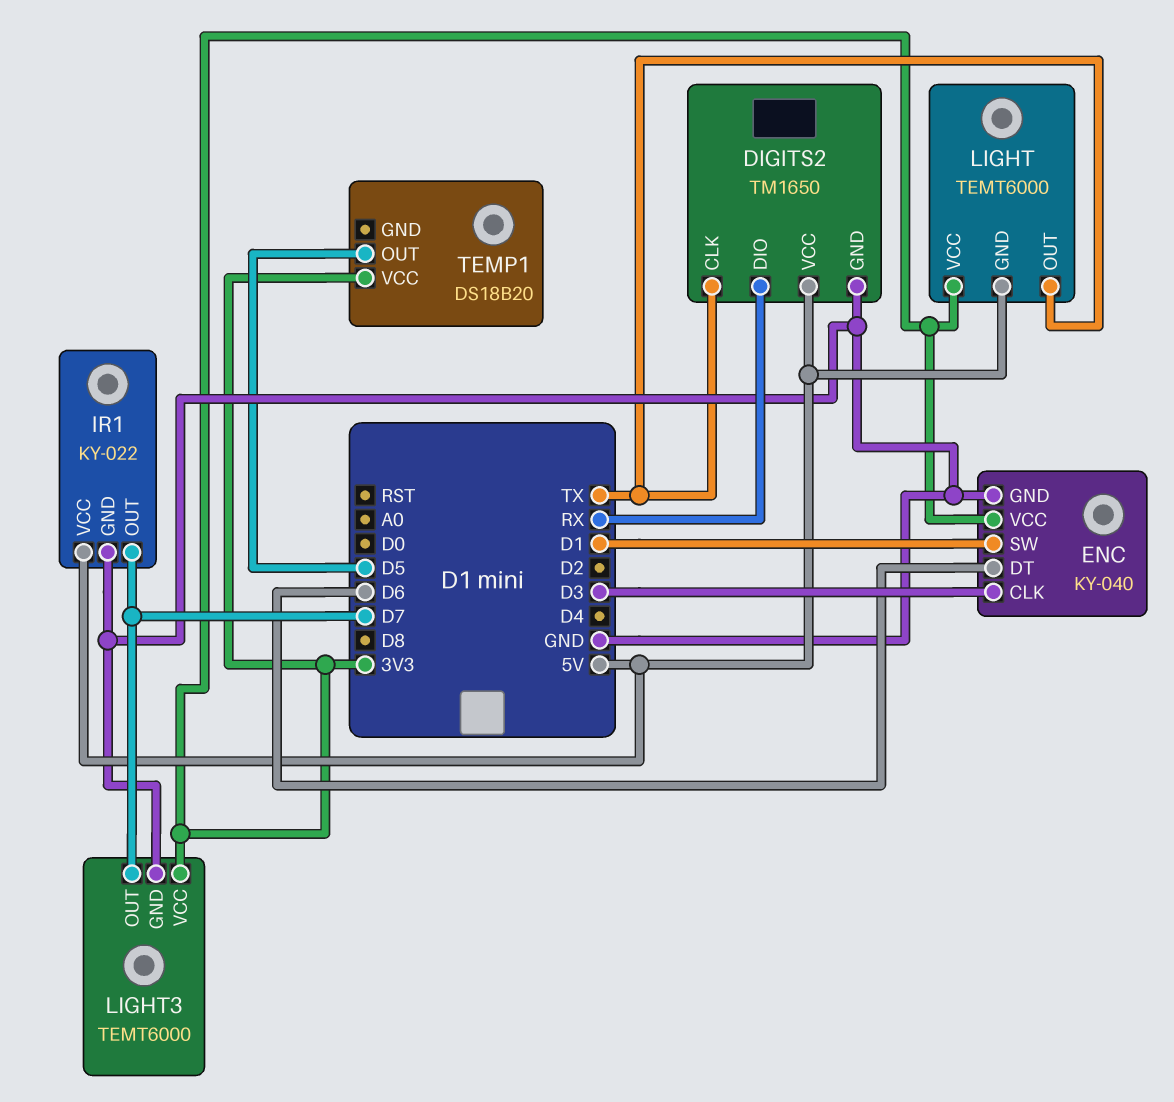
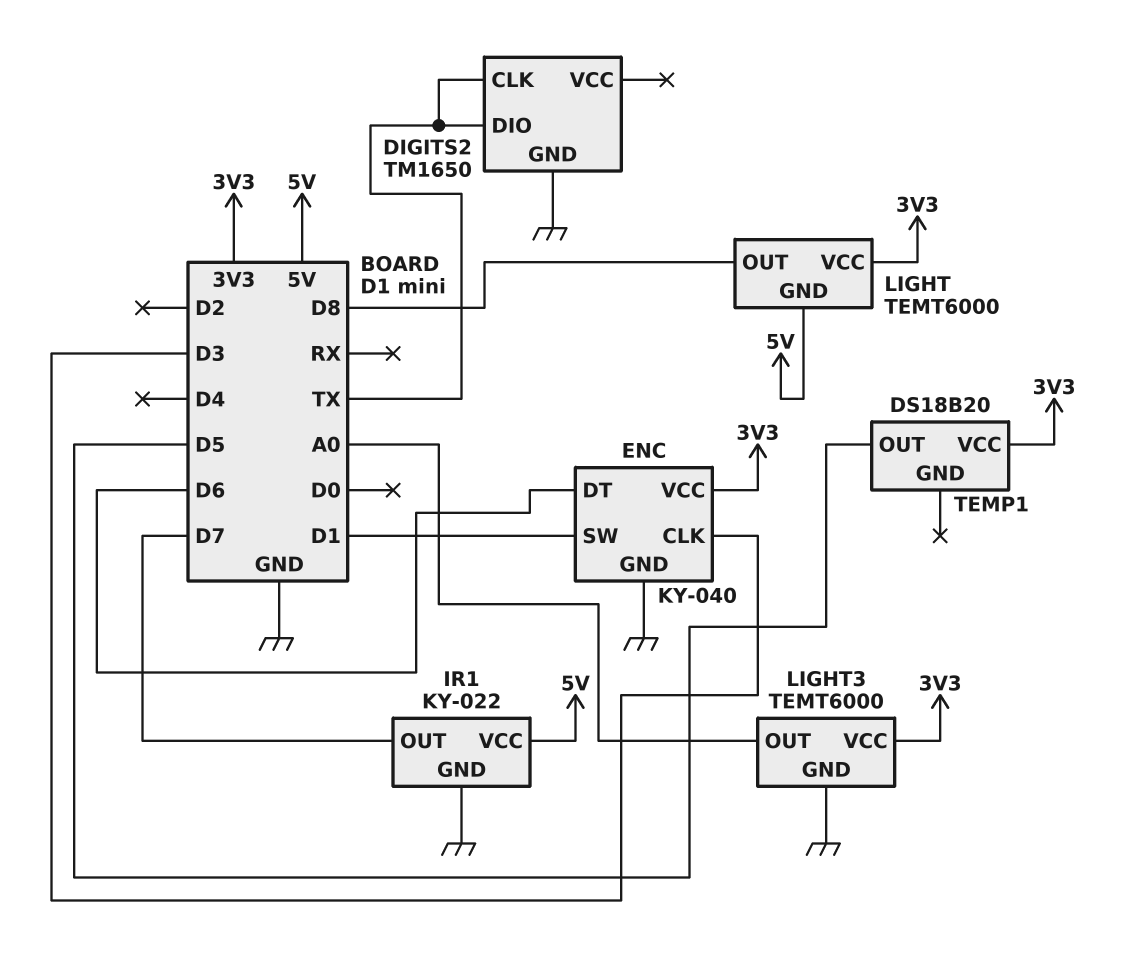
DIGITS2 pin DIO: RX -> TX
DIGITS2 pin VCC: 5V -> none
LIGHT pin OUT: TX -> D8
LIGHT3 pin OUT: D7 -> A0

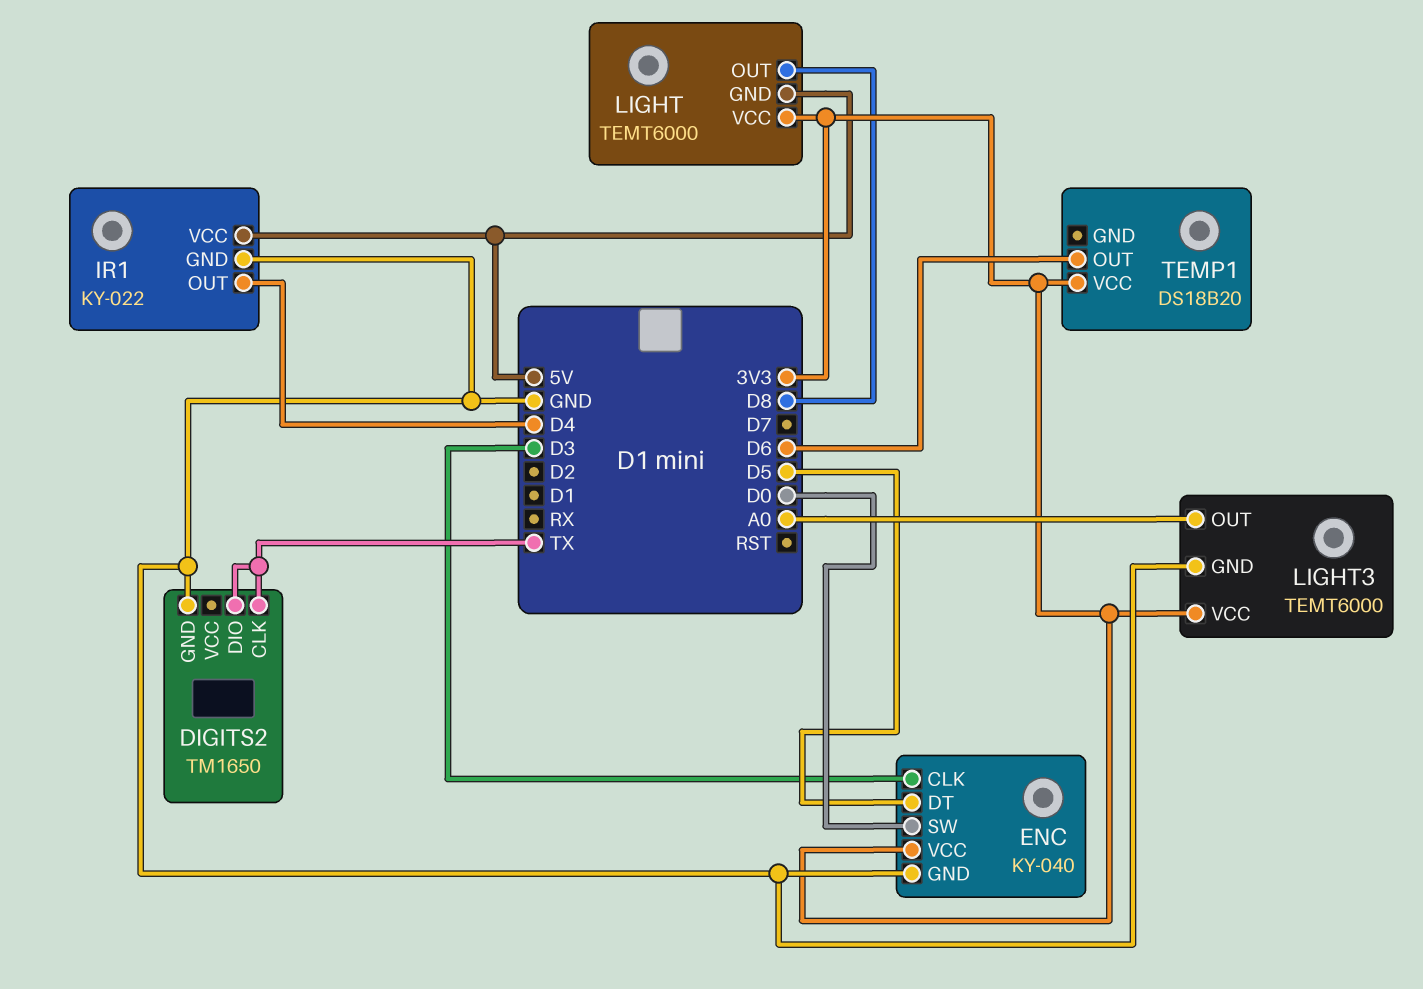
ENC pin DT: D6 -> D5
ENC pin SW: D1 -> D0
IR1 pin OUT: D7 -> D4
TEMP1 pin OUT: D5 -> D6

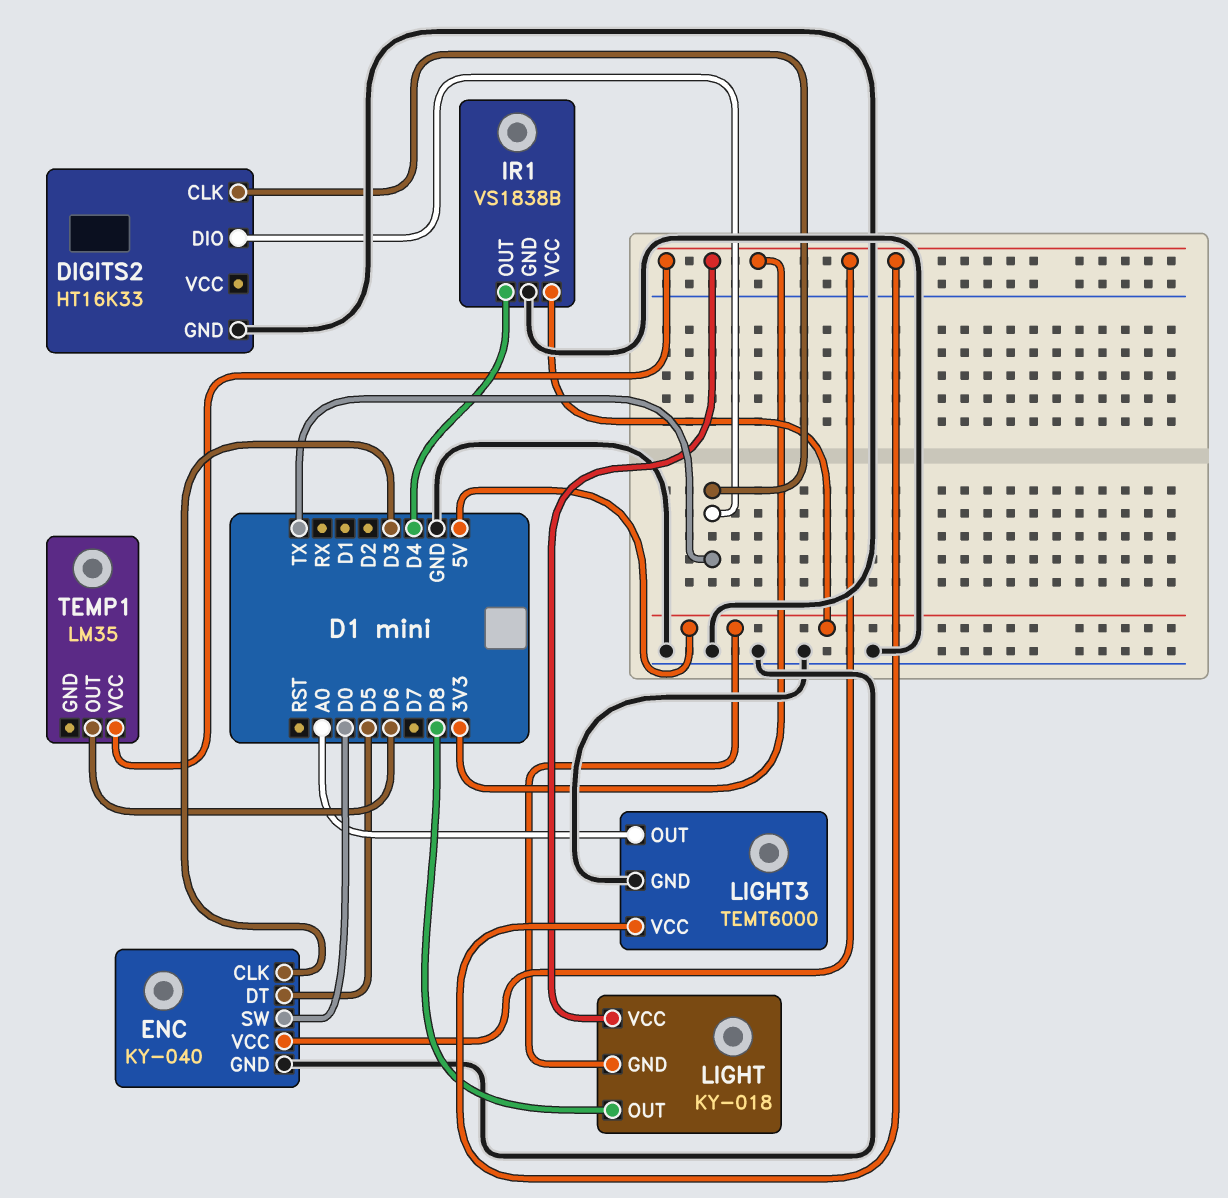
DIGITS2: TM1650 -> HT16K33
IR1: KY-022 -> VS1838B
LIGHT: TEMT6000 -> KY-018
TEMP1: DS18B20 -> LM35

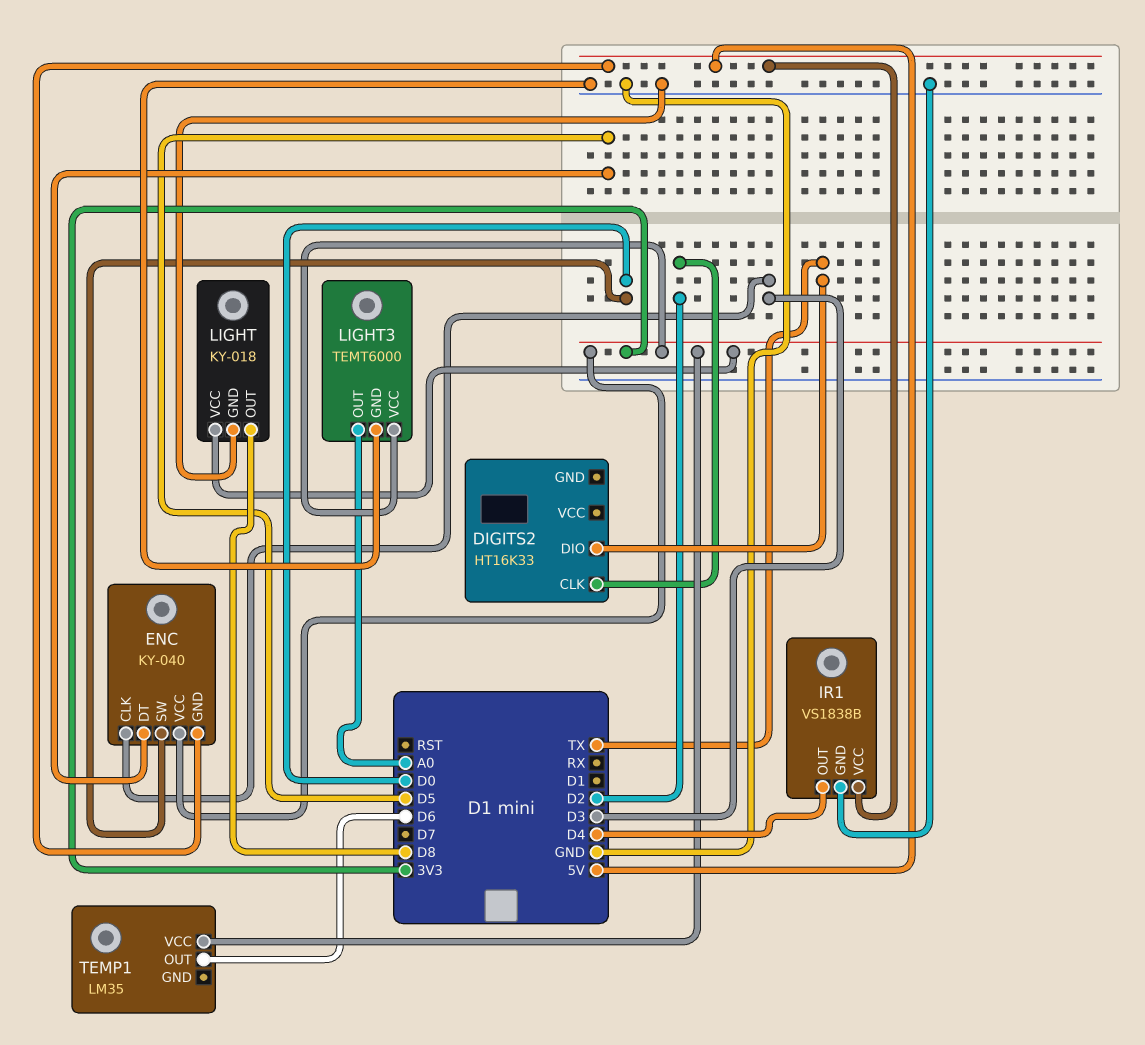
DIGITS2 pin CLK: TX -> D2
DIGITS2 pin GND: GND -> none
ENC pin GND: GND -> 5V
LIGHT pin GND: 5V -> GND

